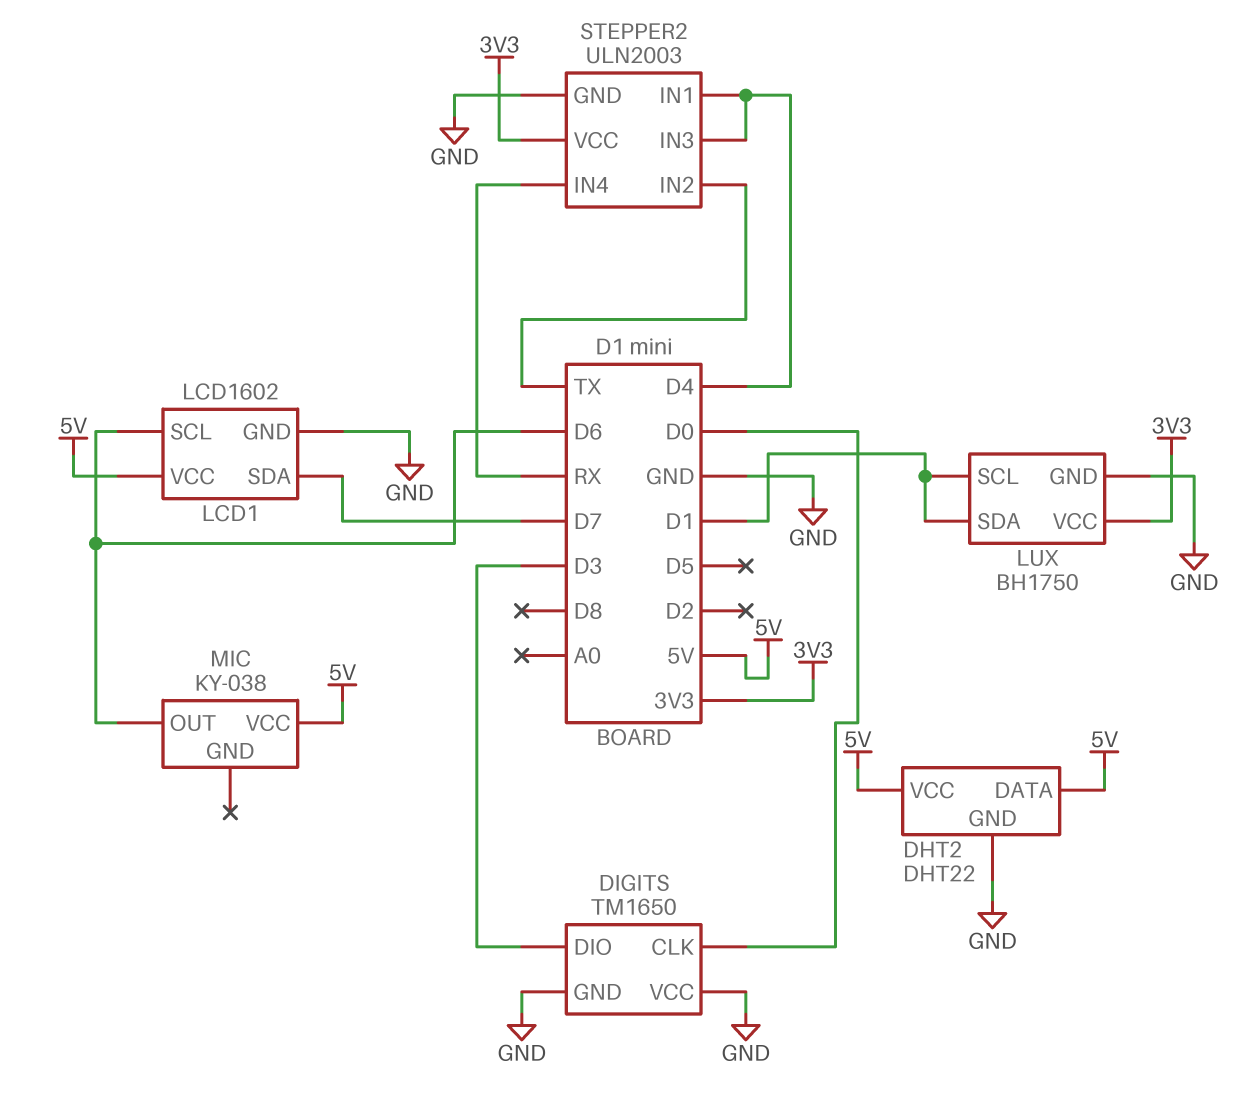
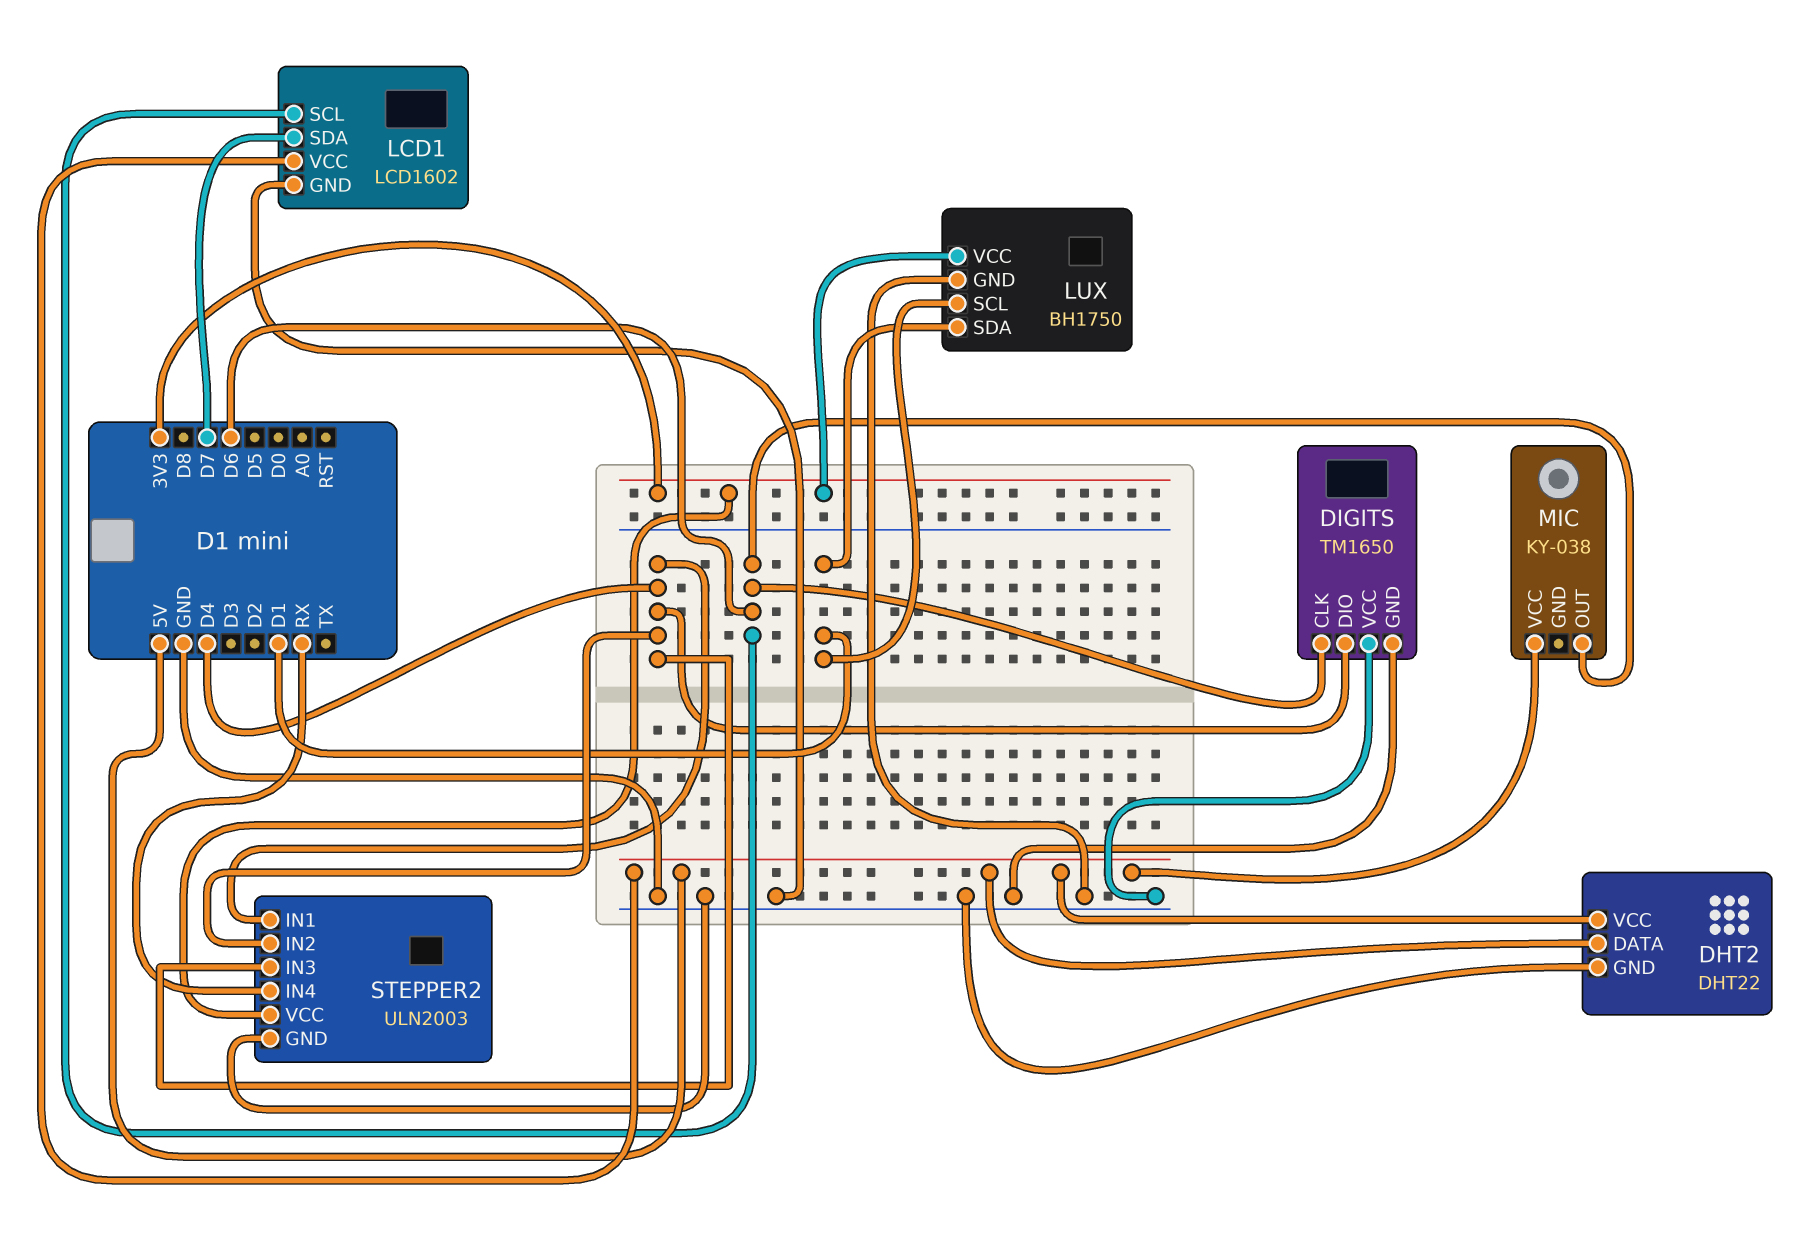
DIGITS pin CLK: D0 -> D6
DIGITS pin DIO: D3 -> D4
STEPPER2 pin IN2: TX -> D4

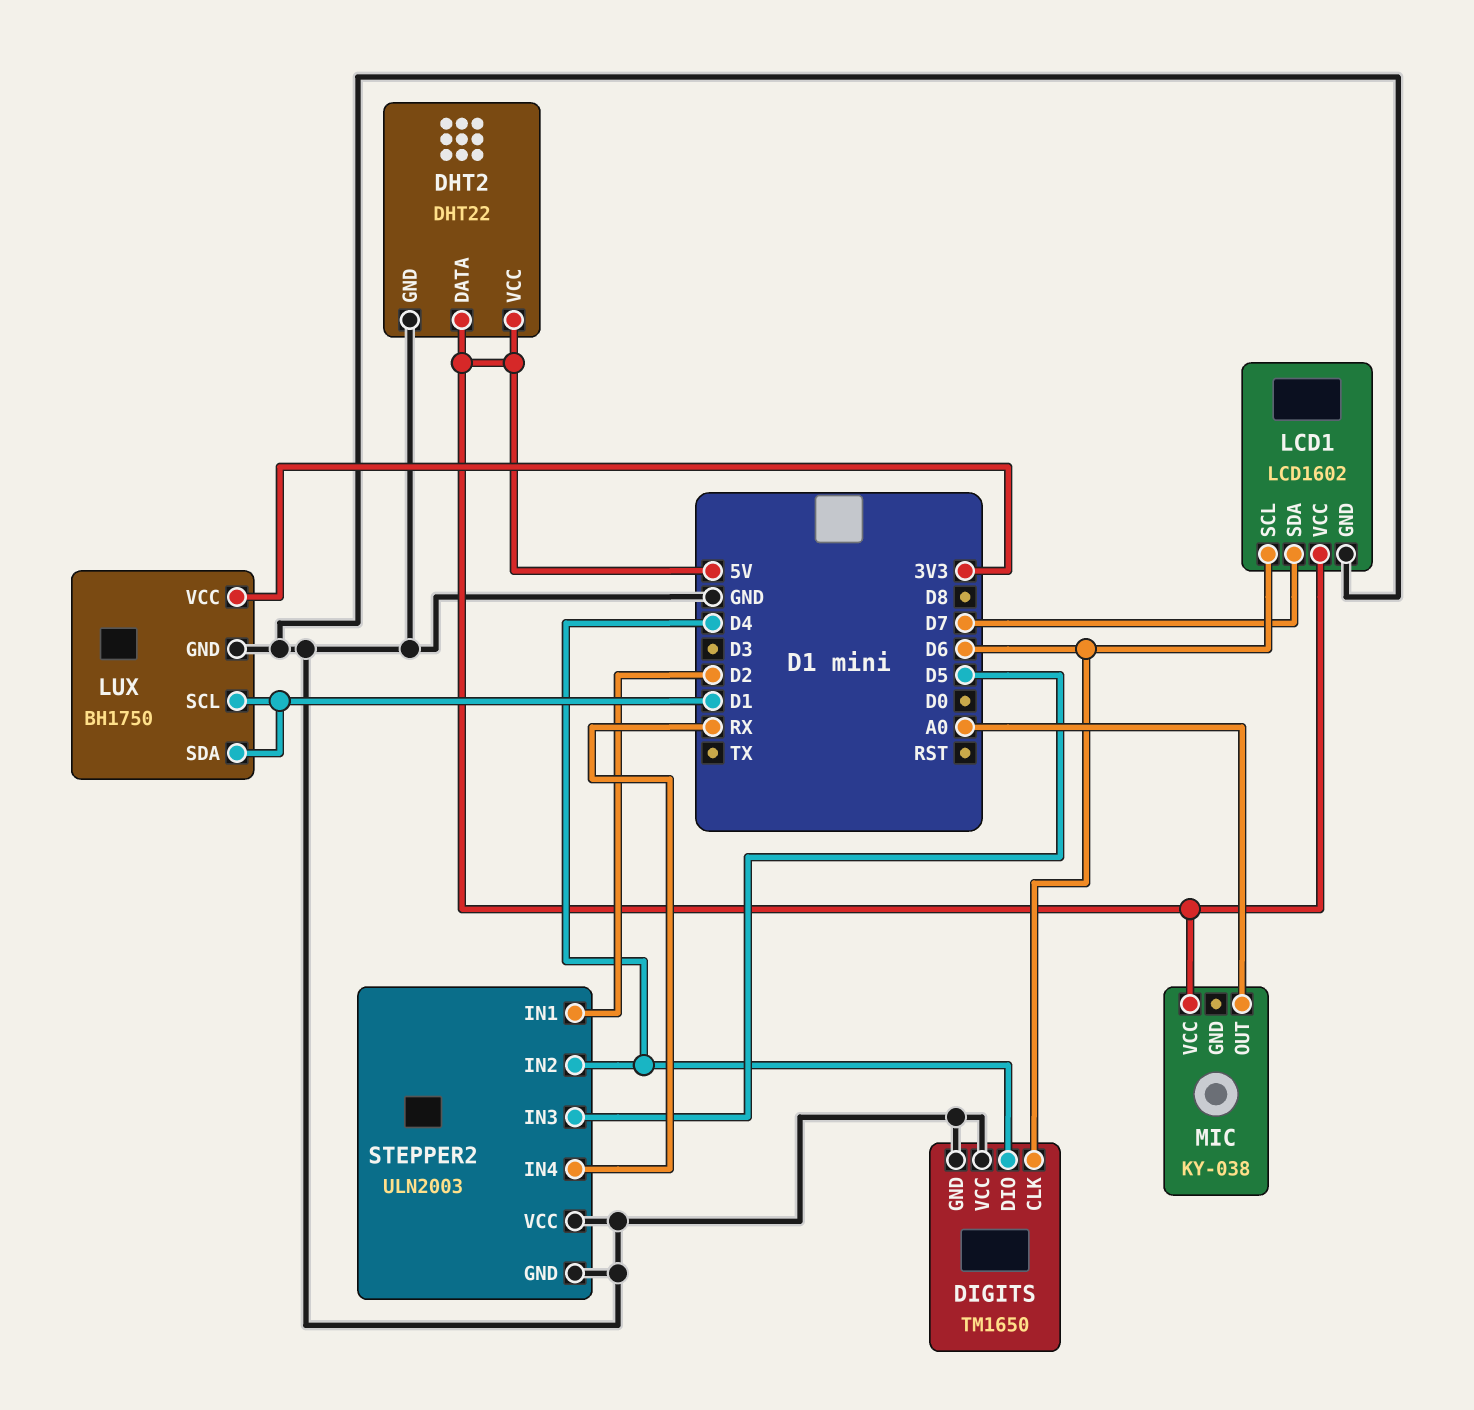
MIC pin OUT: D6 -> A0
STEPPER2 pin IN1: D4 -> D2
STEPPER2 pin IN3: D4 -> D5
STEPPER2 pin VCC: 3V3 -> GND

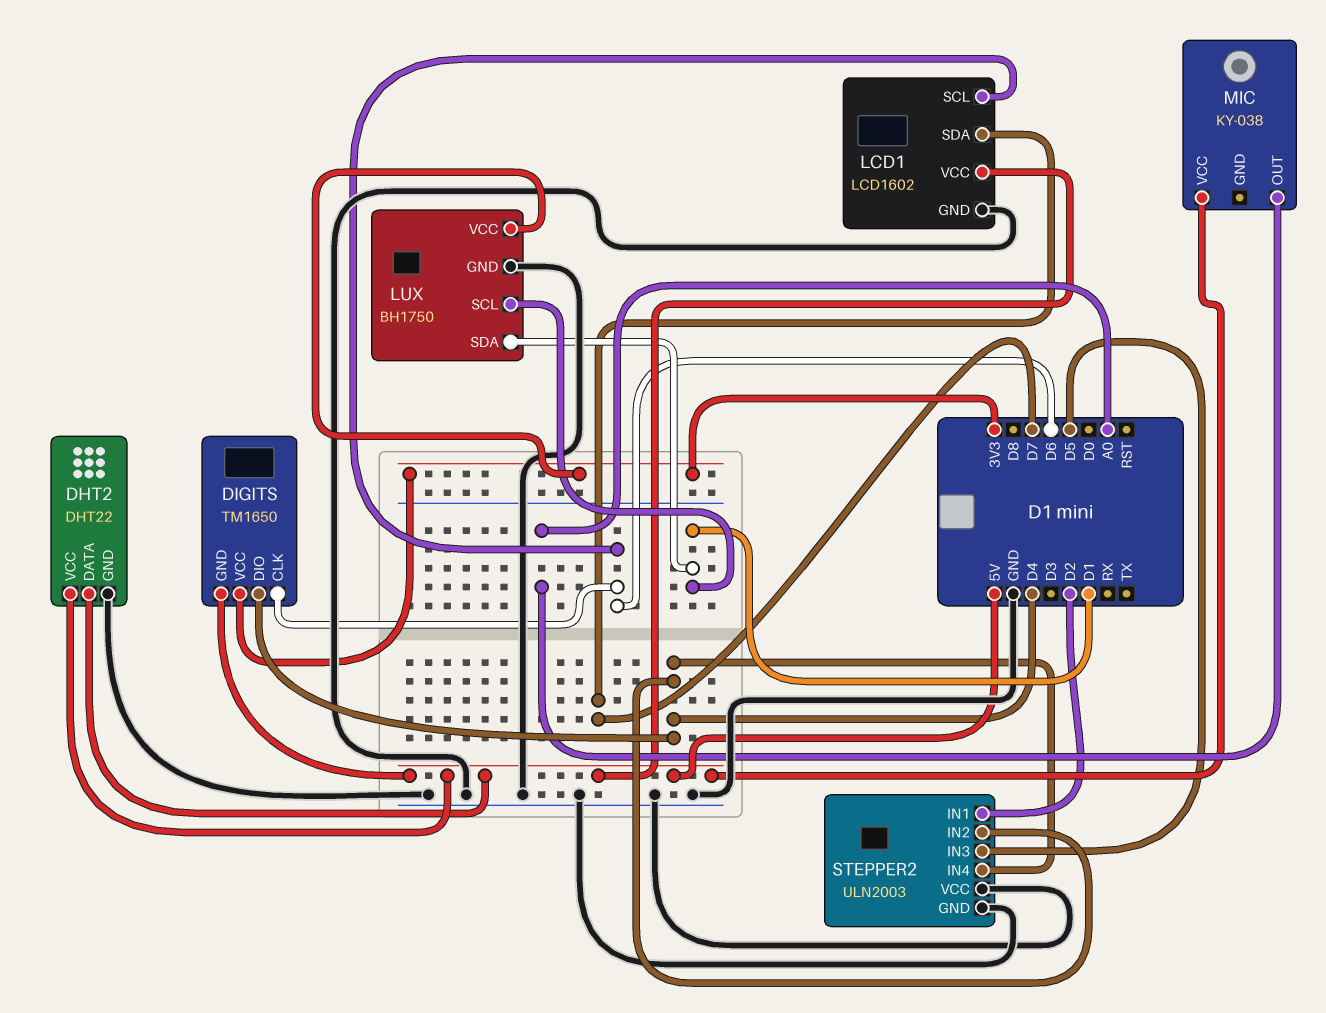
DIGITS pin GND: GND -> 5V
DIGITS pin VCC: GND -> 3V3
STEPPER2 pin IN4: RX -> D4

